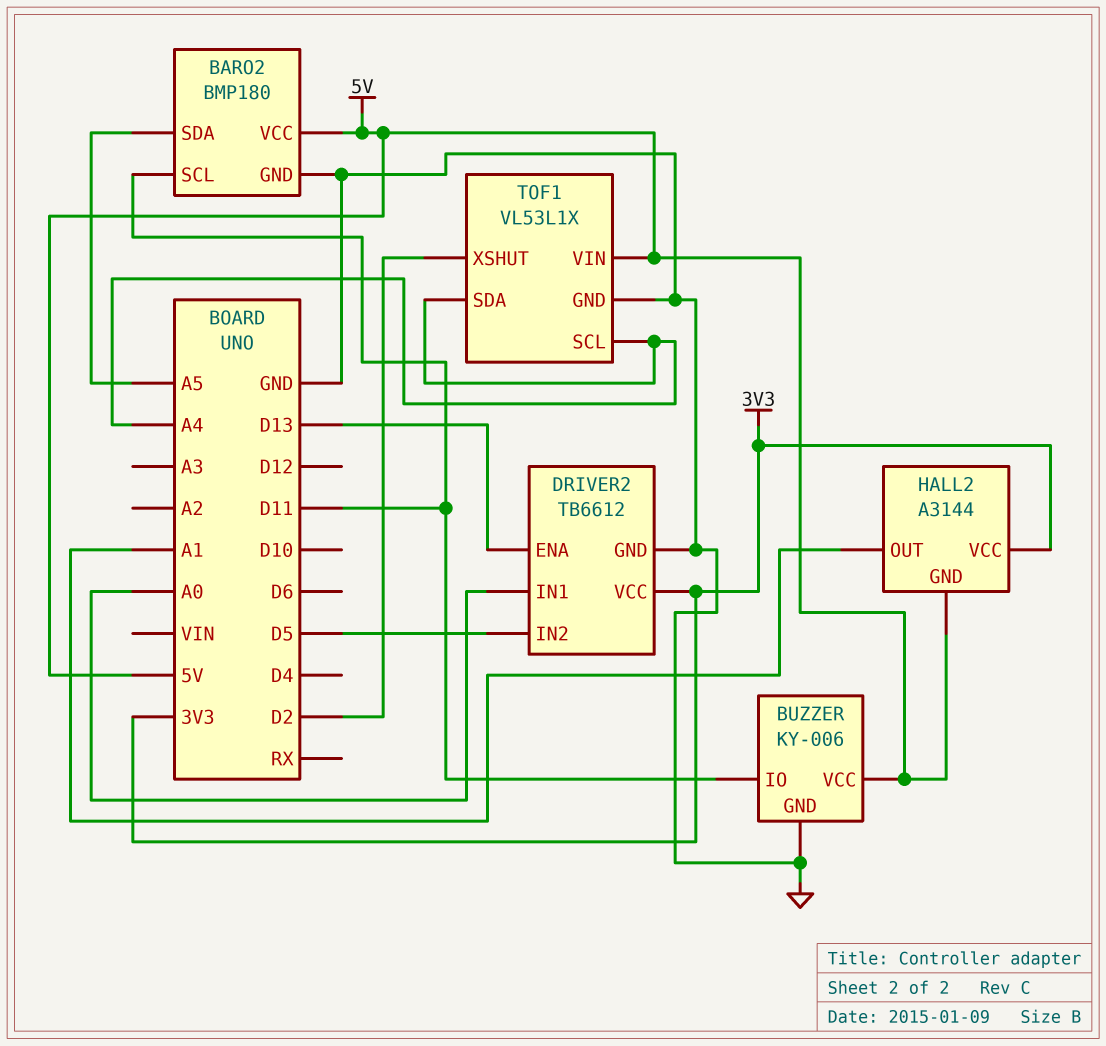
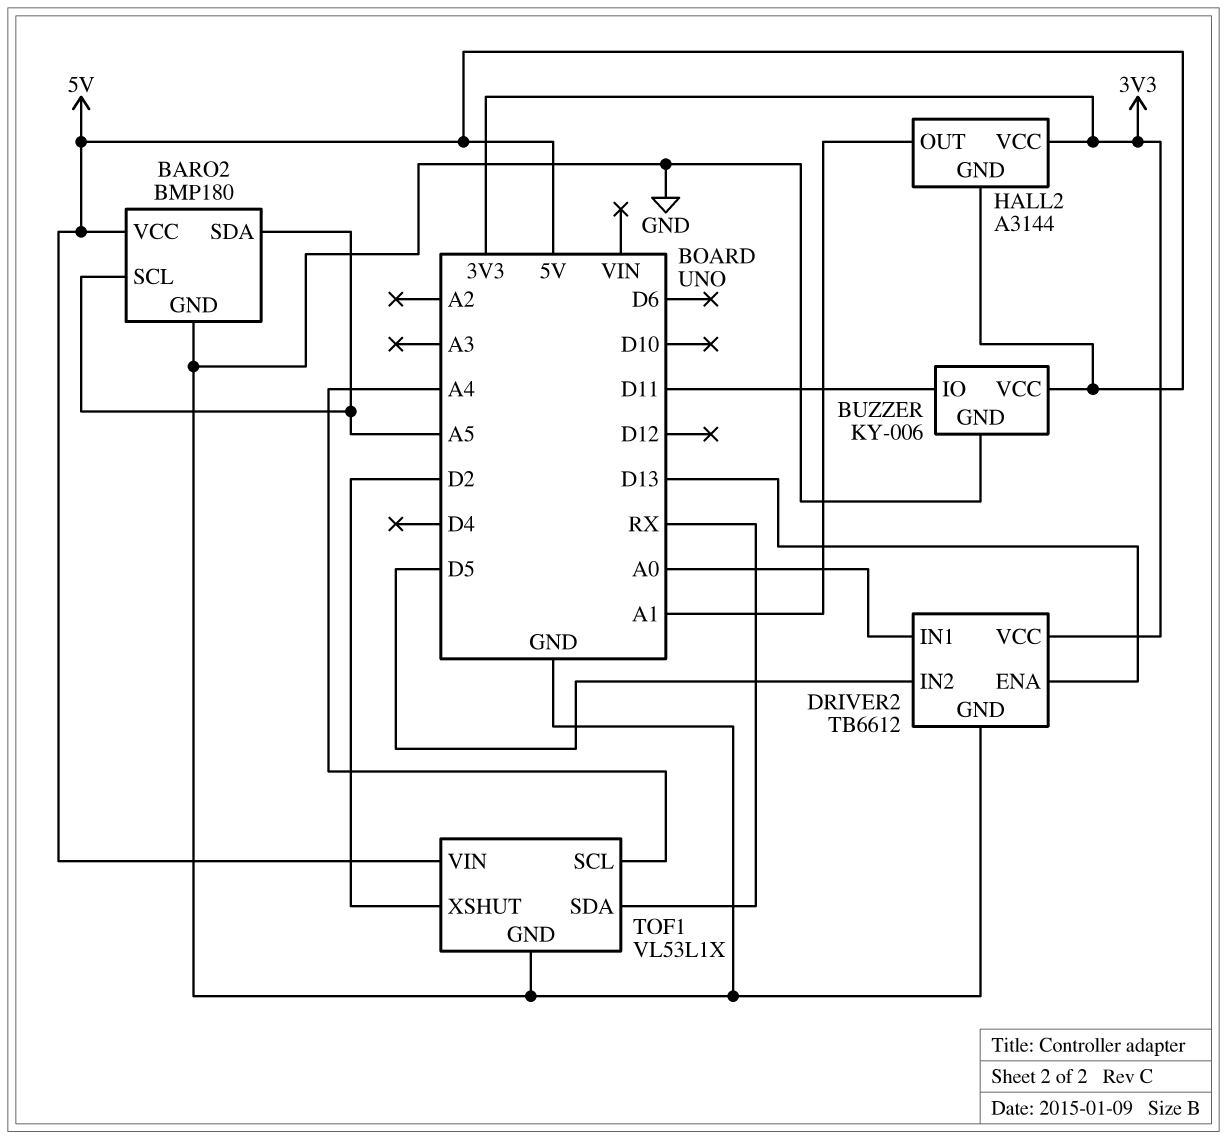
BARO2 pin SCL: D11 -> A5
TOF1 pin SDA: A4 -> RX

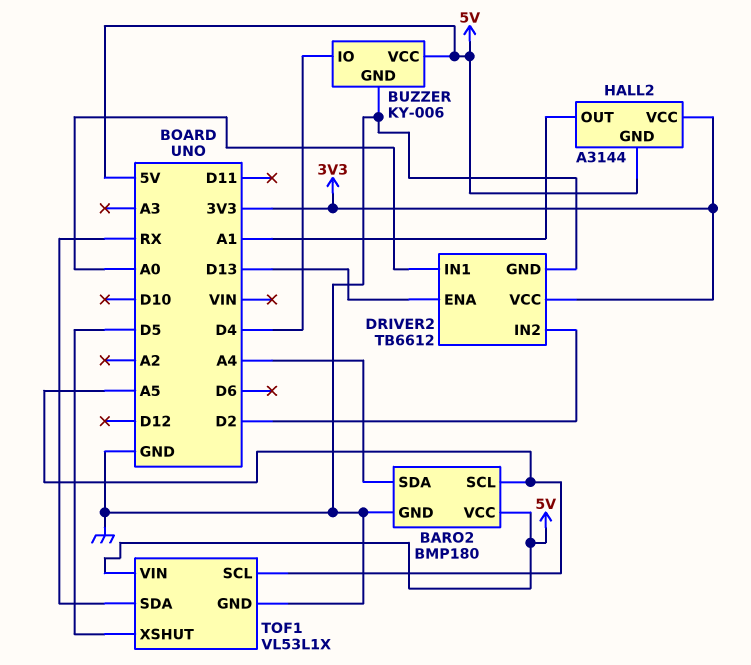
BARO2 pin SDA: A5 -> A4
BUZZER pin IO: D11 -> D4
DRIVER2 pin IN2: D5 -> D2
TOF1 pin SCL: A4 -> A5
TOF1 pin XSHUT: D2 -> D5

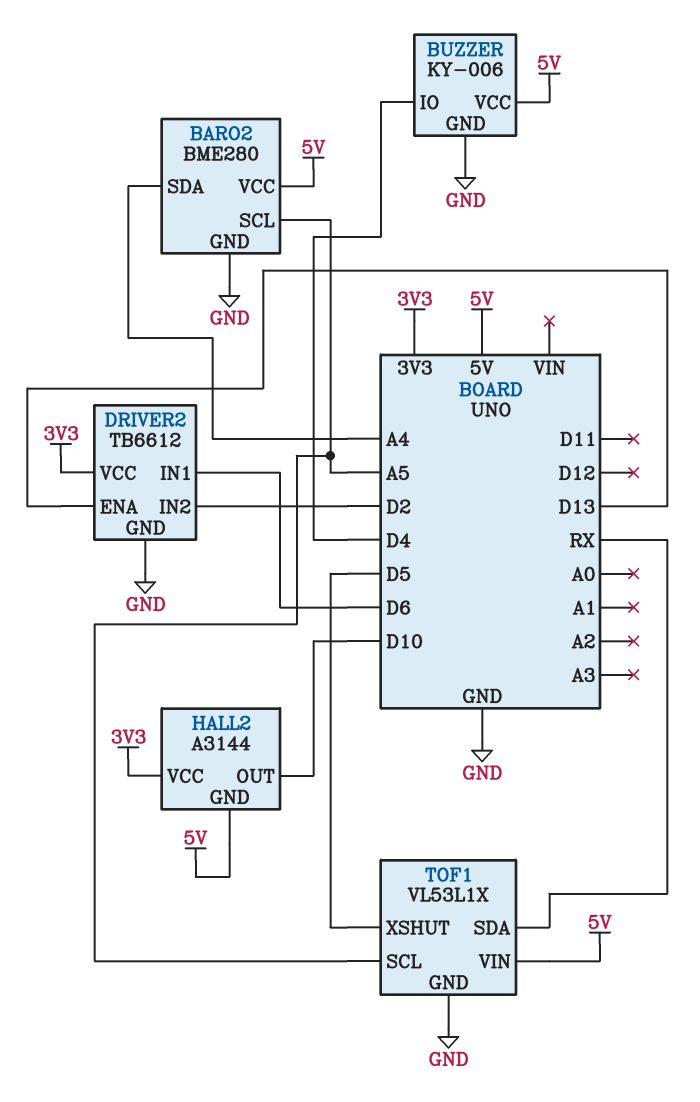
BARO2: BMP180 -> BME280
DRIVER2 pin IN1: A0 -> D6
HALL2 pin OUT: A1 -> D10

